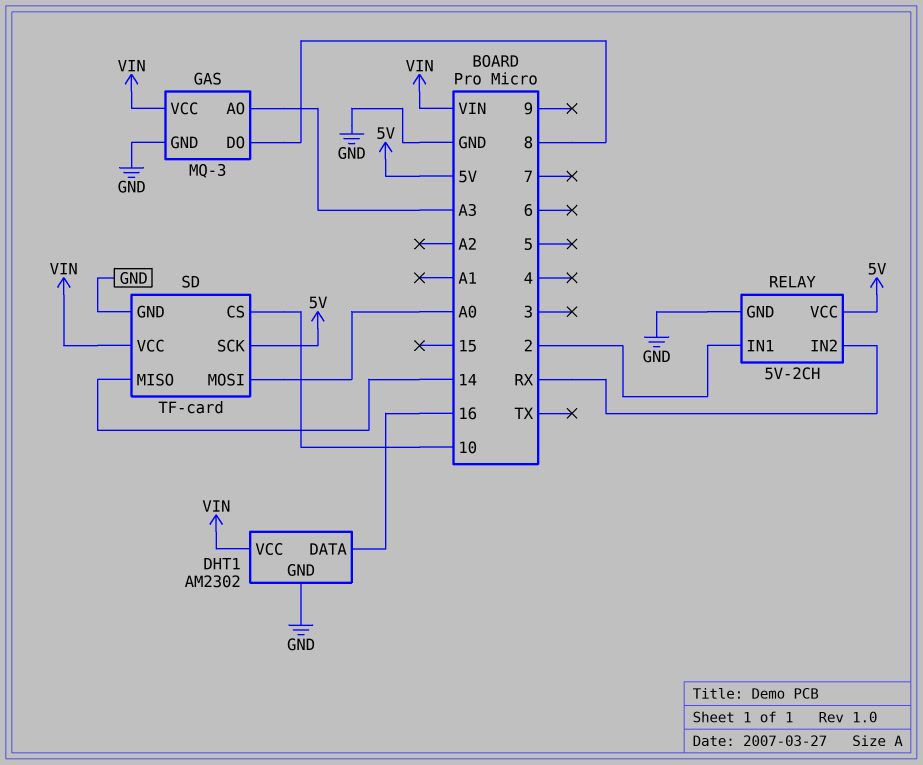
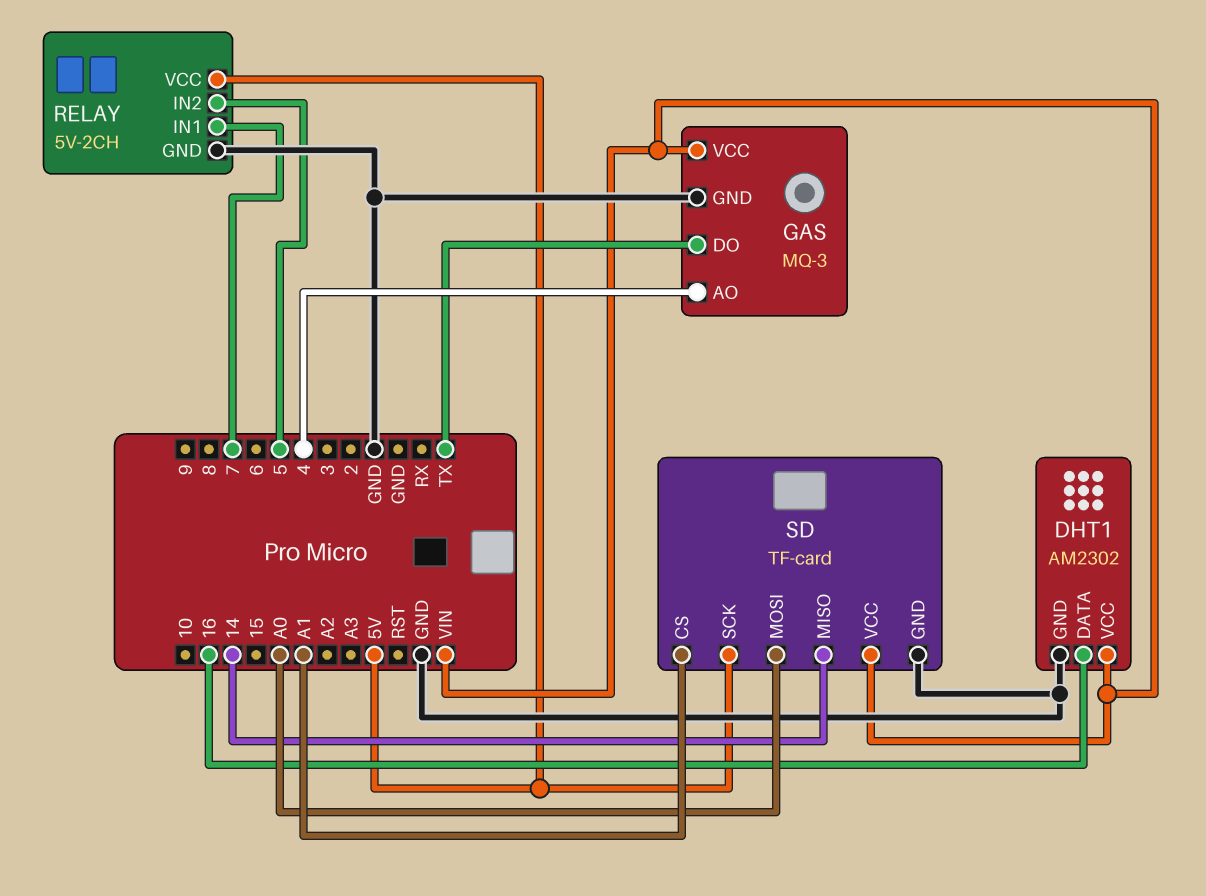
GAS pin AO: A3 -> 4
GAS pin DO: 8 -> TX
RELAY pin IN1: 2 -> 7
RELAY pin IN2: RX -> 5
SD pin CS: 10 -> A1

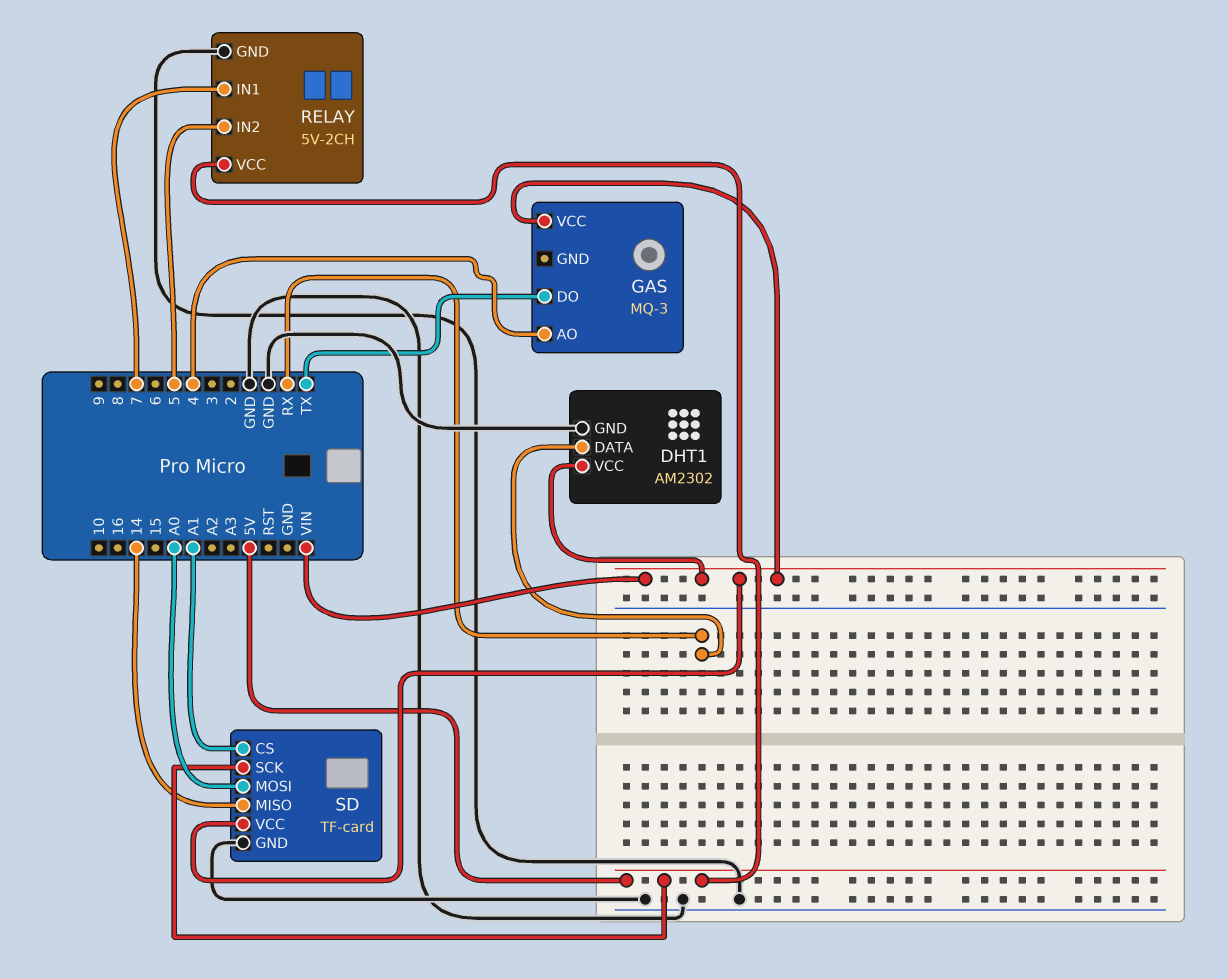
DHT1 pin DATA: 16 -> RX
GAS pin GND: GND -> none

